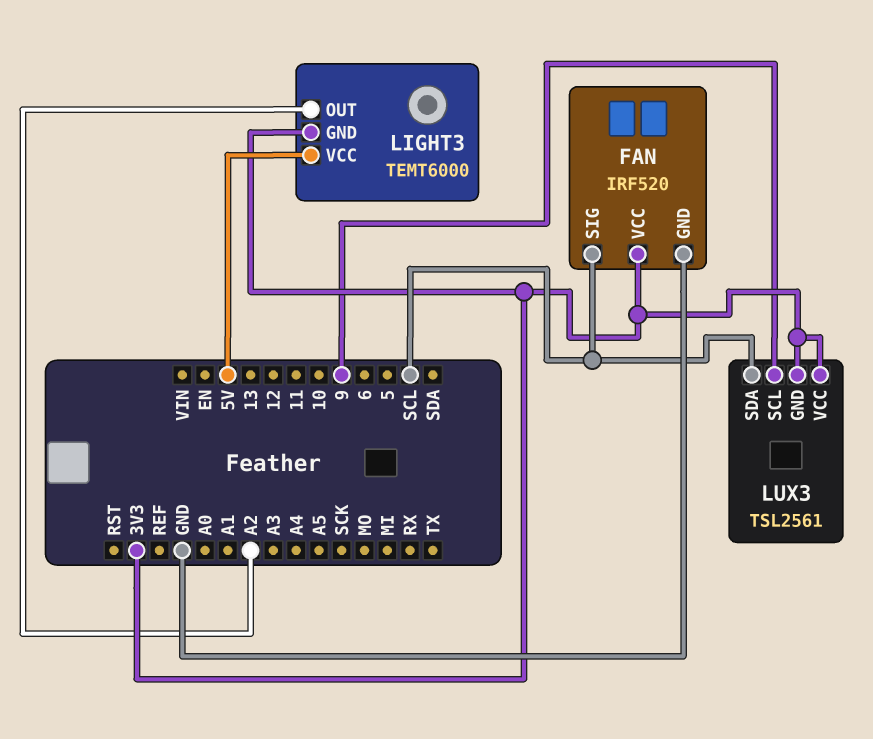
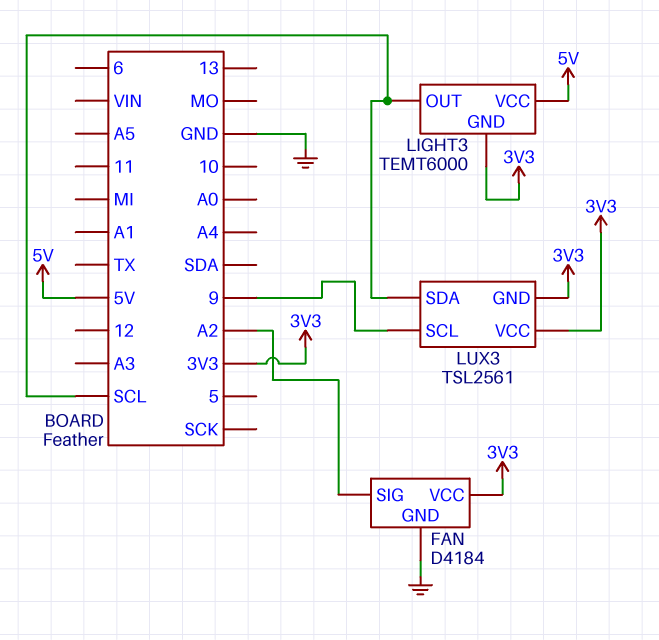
FAN: IRF520 -> D4184
FAN pin SIG: SCL -> A2
LIGHT3 pin OUT: A2 -> SCL

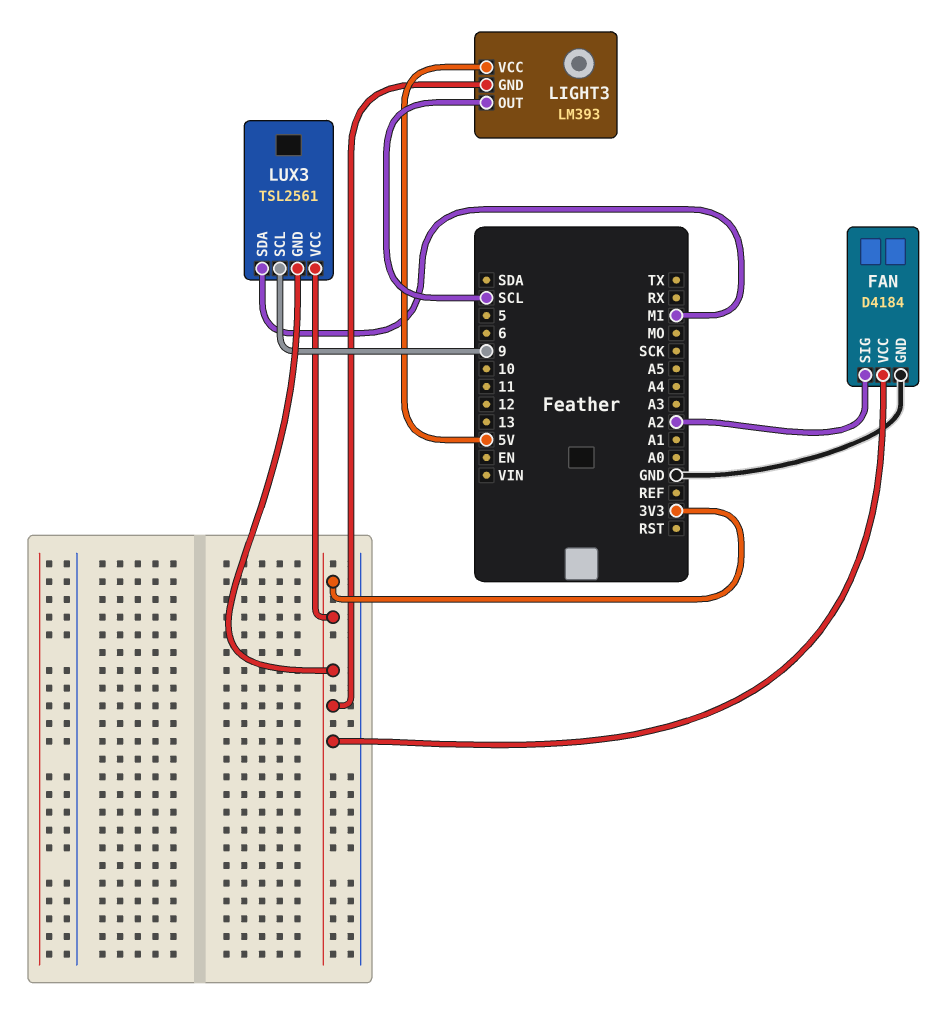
LIGHT3: TEMT6000 -> LM393
LUX3 pin SDA: SCL -> MI

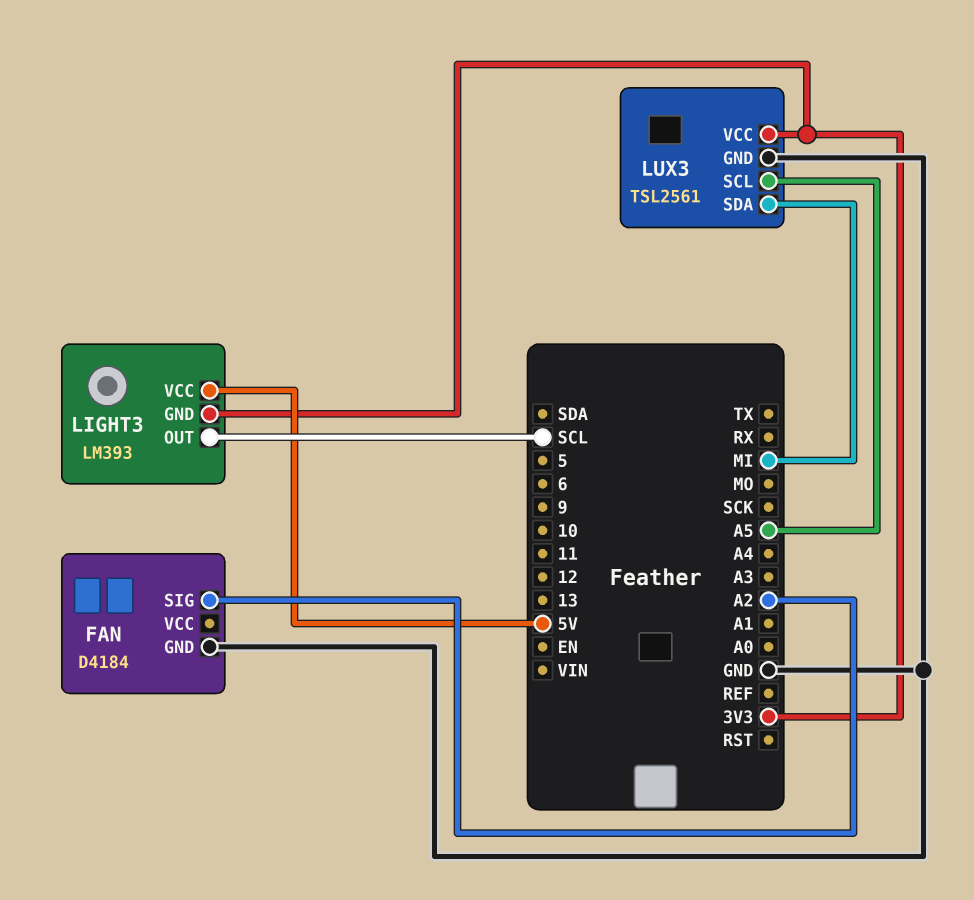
FAN pin VCC: 3V3 -> none
LUX3 pin GND: 3V3 -> GND
LUX3 pin SCL: 9 -> A5

